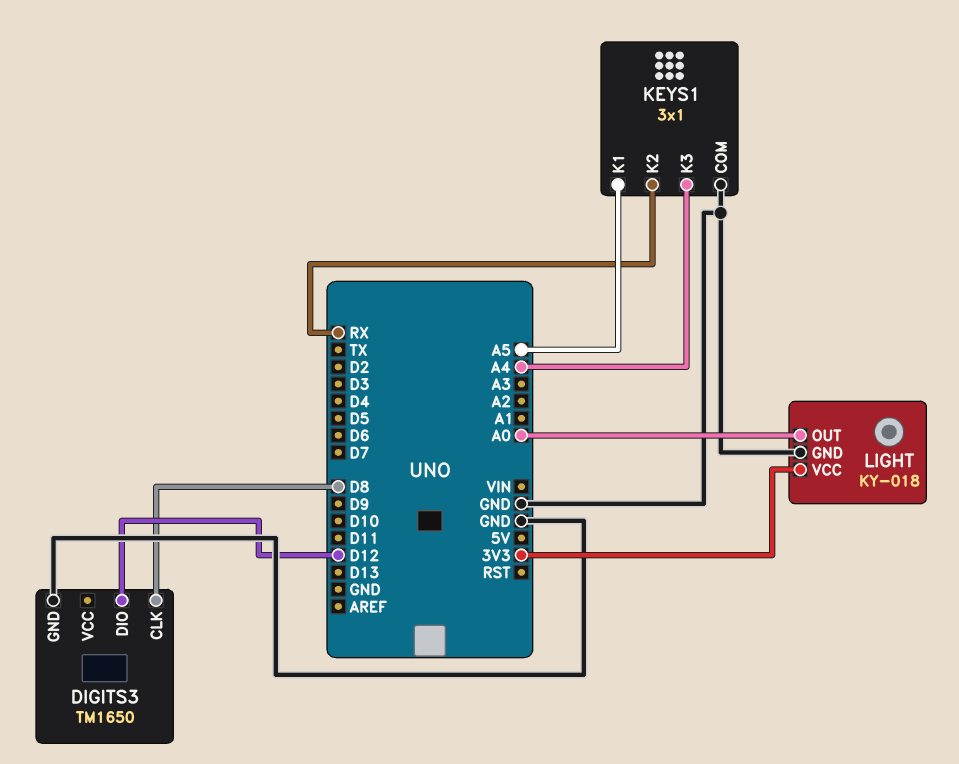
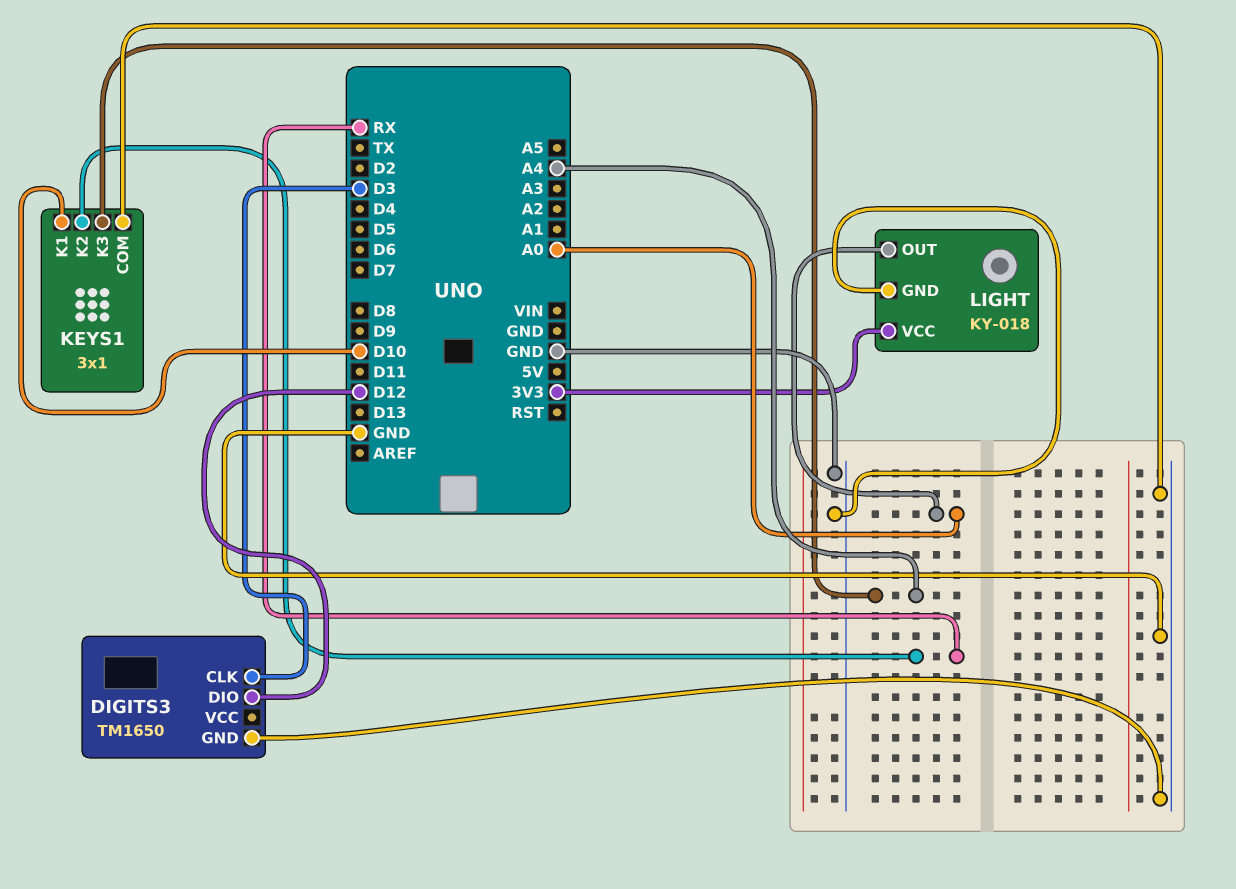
DIGITS3 pin CLK: D8 -> D3
KEYS1 pin K1: A5 -> D10

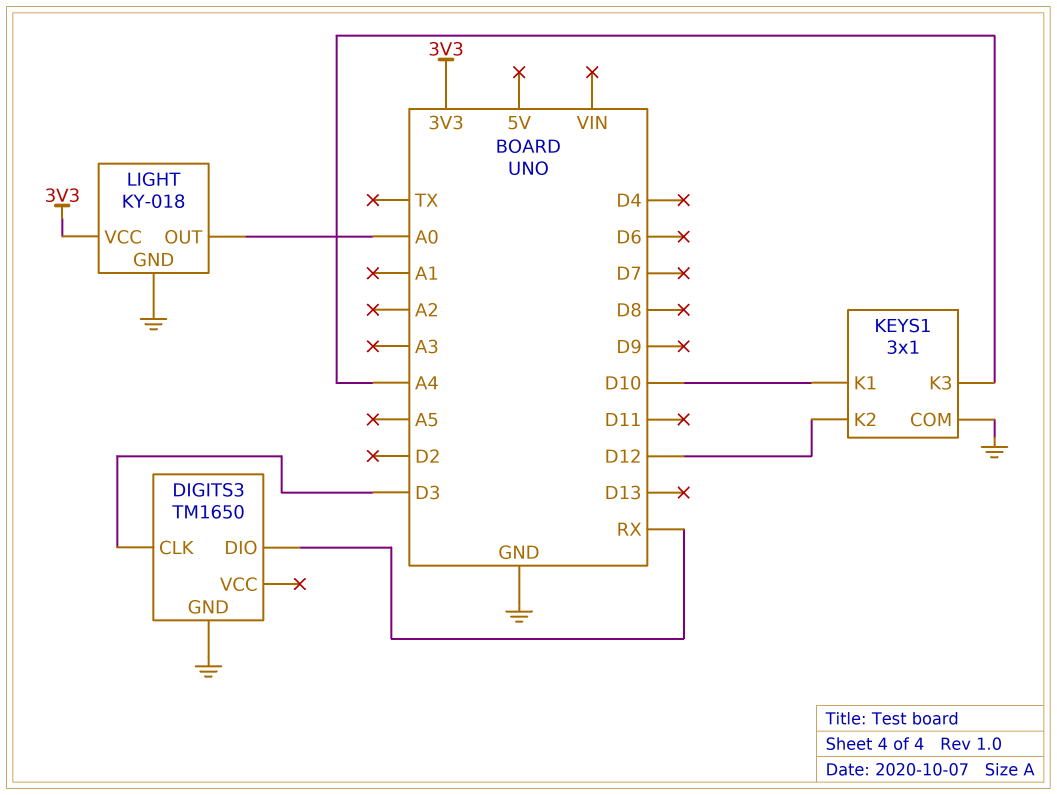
DIGITS3 pin DIO: D12 -> RX
KEYS1 pin K2: RX -> D12

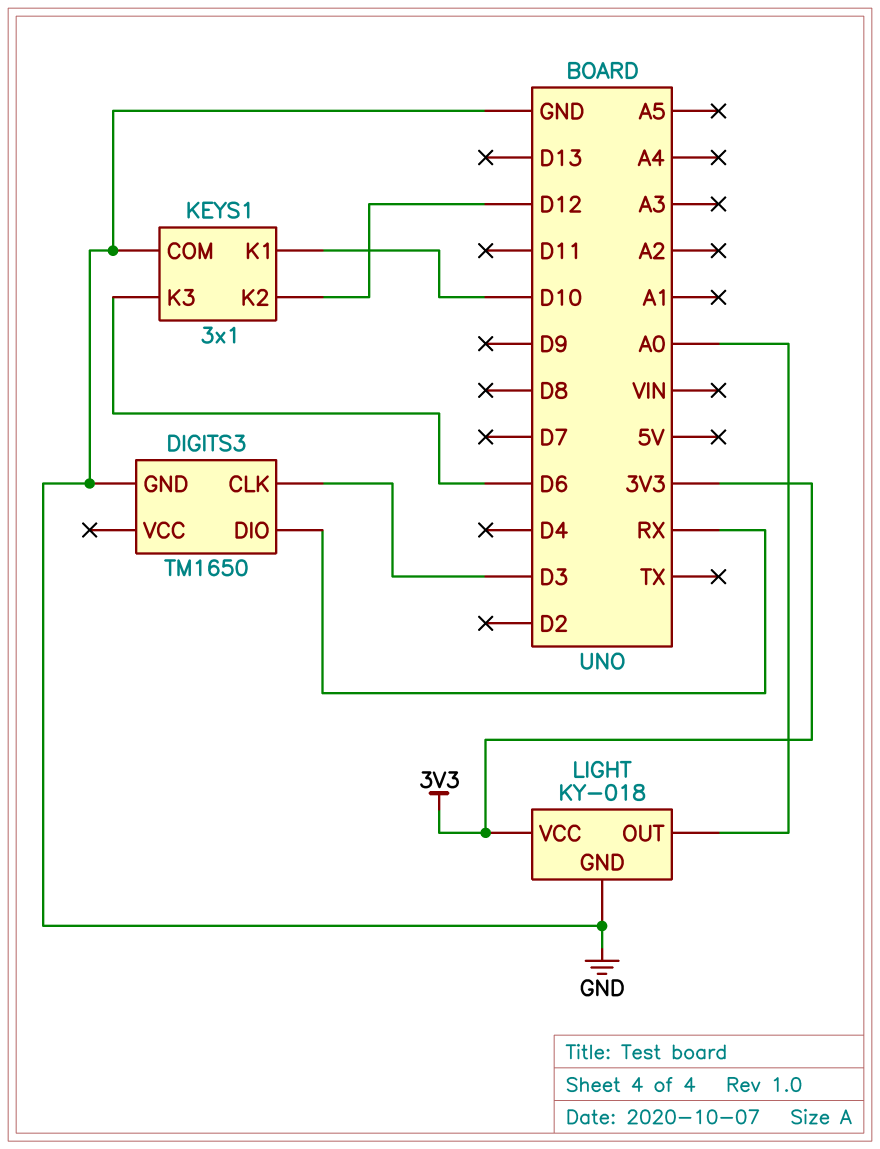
KEYS1 pin K3: A4 -> D6

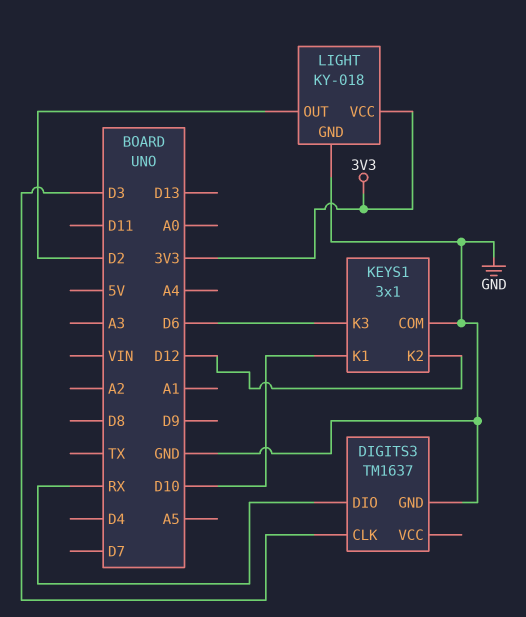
DIGITS3: TM1650 -> TM1637
LIGHT pin OUT: A0 -> D2

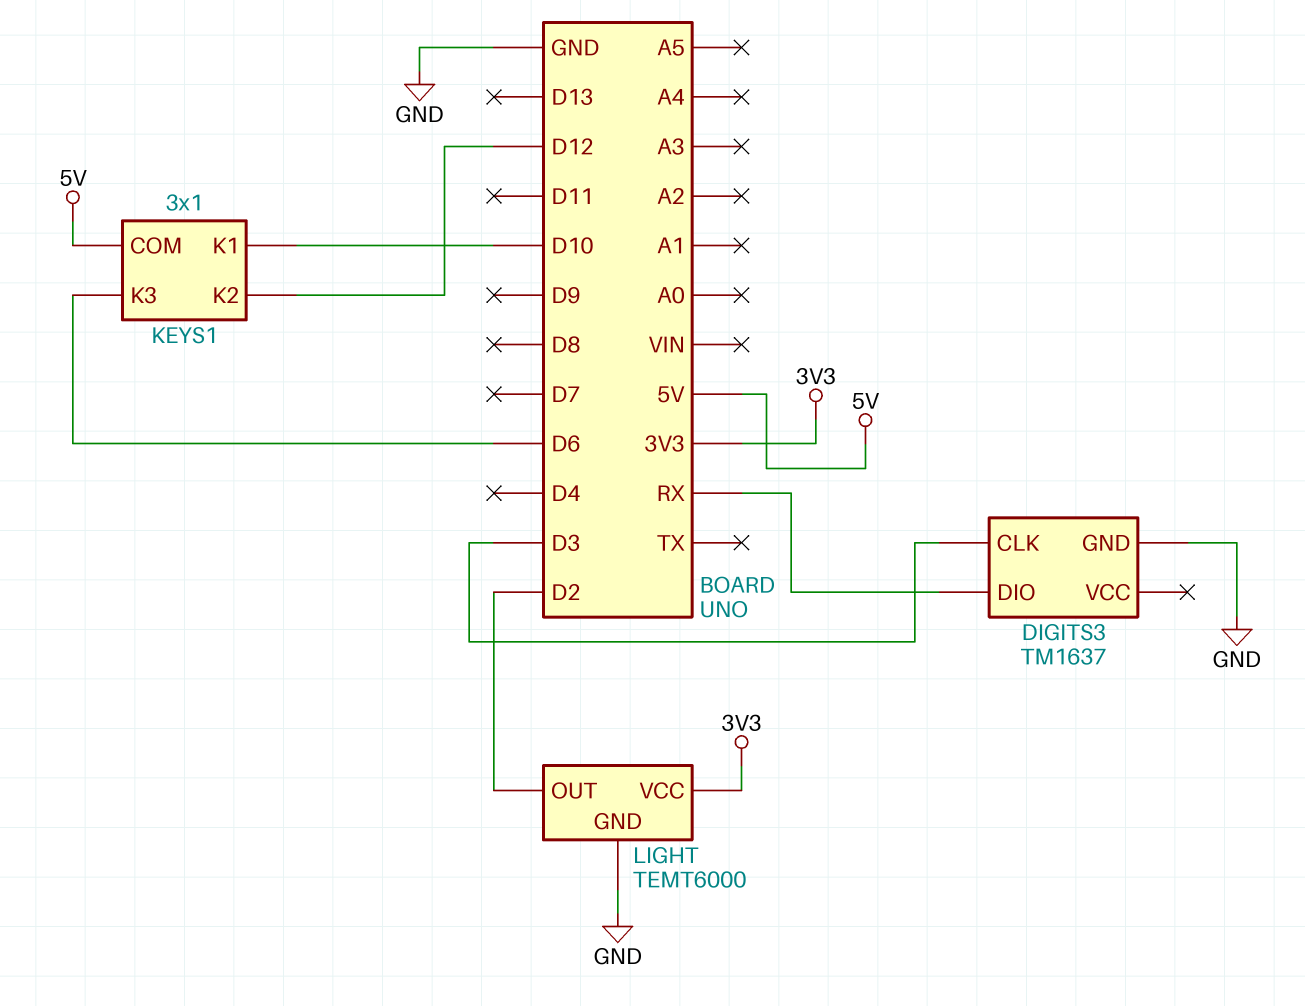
KEYS1 pin COM: GND -> 5V
LIGHT: KY-018 -> TEMT6000

